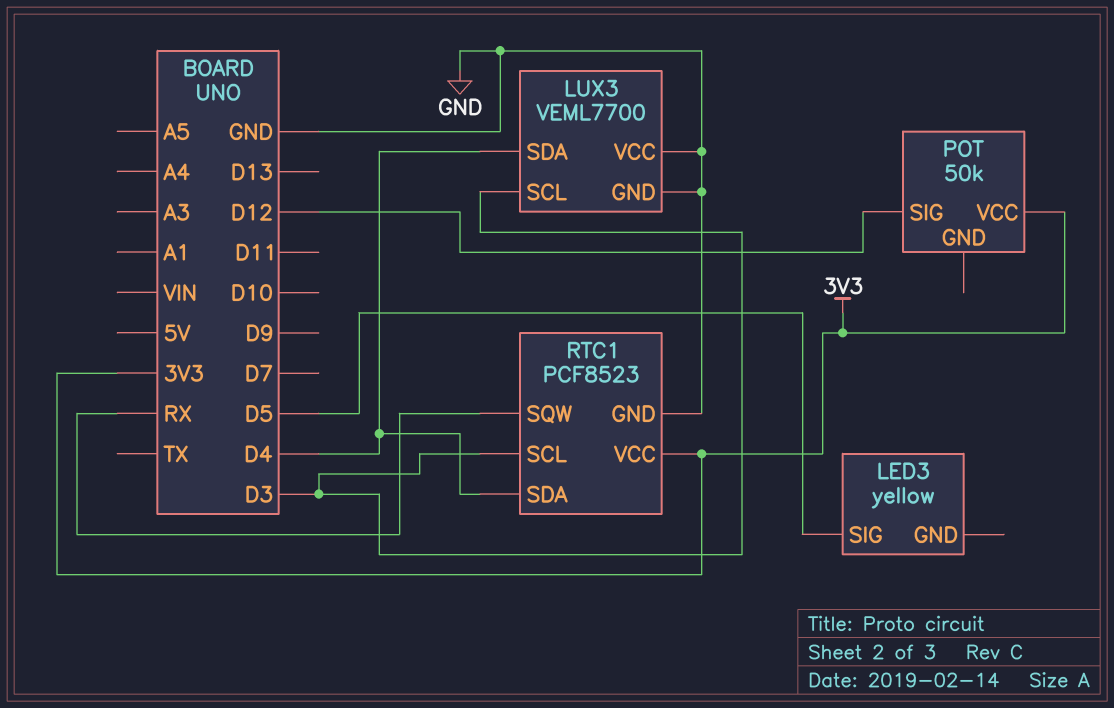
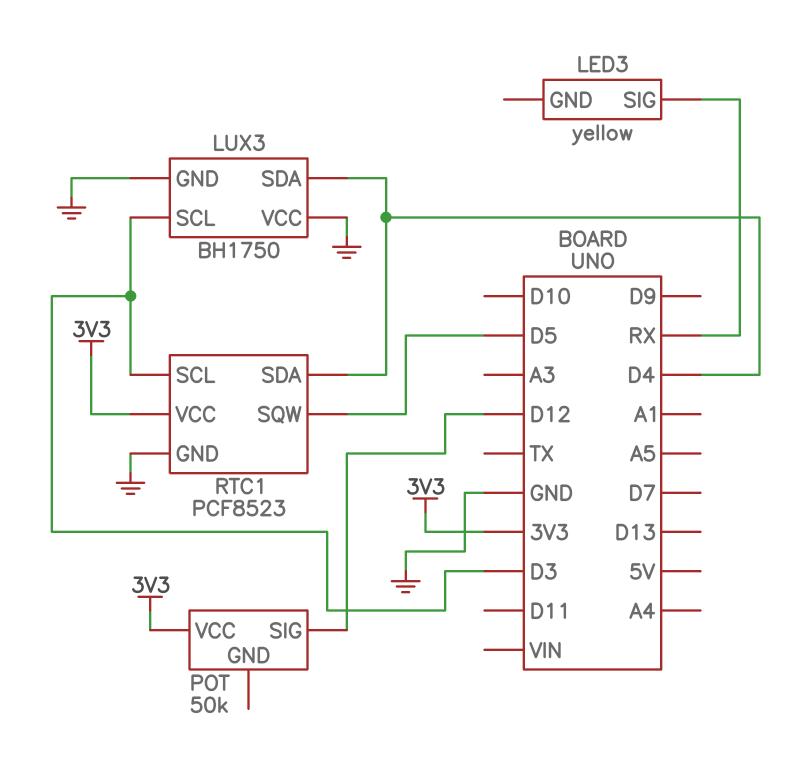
LED3 pin SIG: D5 -> RX
LUX3: VEML7700 -> BH1750
RTC1 pin SQW: RX -> D5

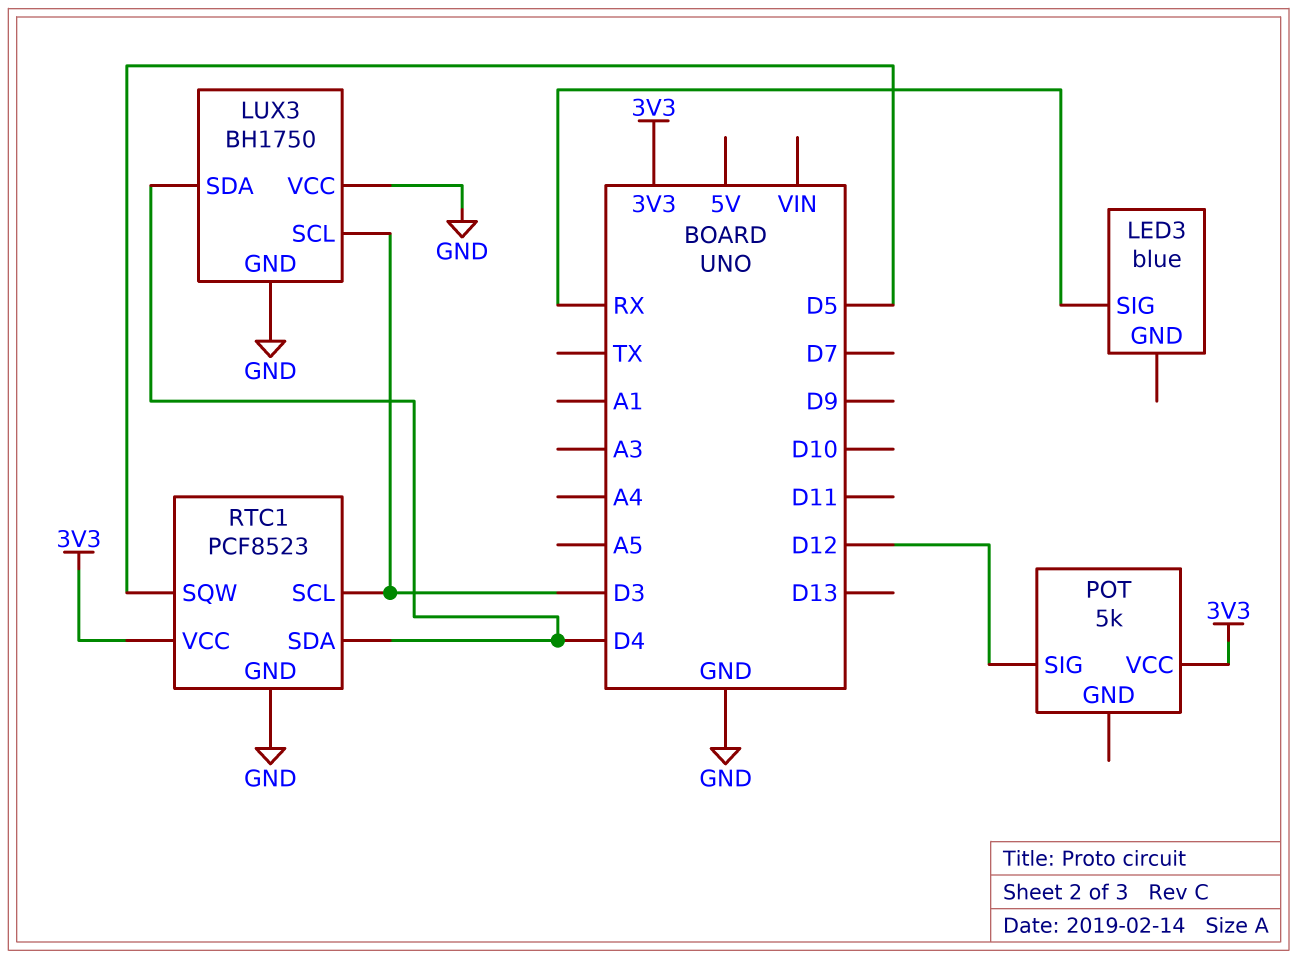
LED3: yellow -> blue
POT: 50k -> 5k

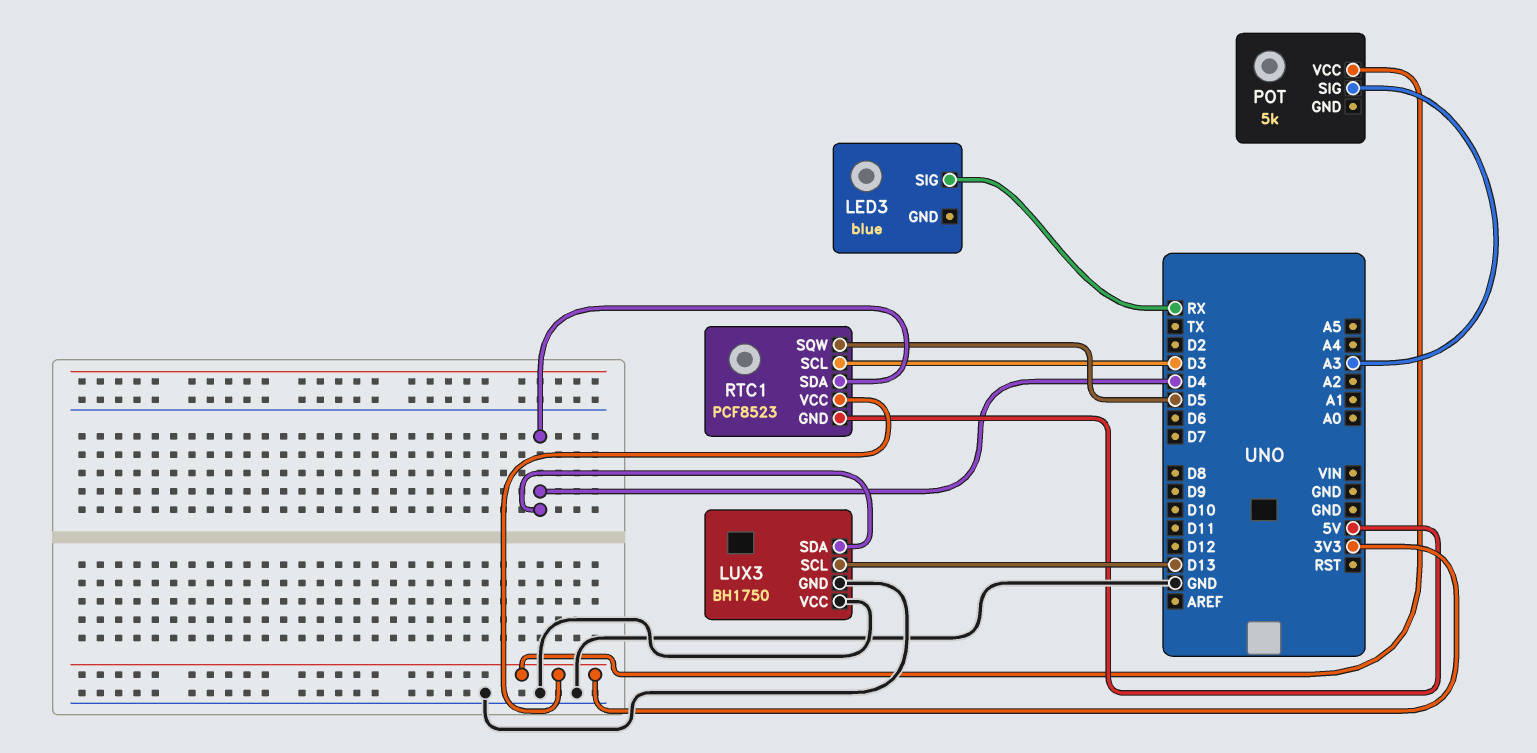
LUX3 pin SCL: D3 -> D13
POT pin SIG: D12 -> A3
RTC1 pin GND: GND -> 5V

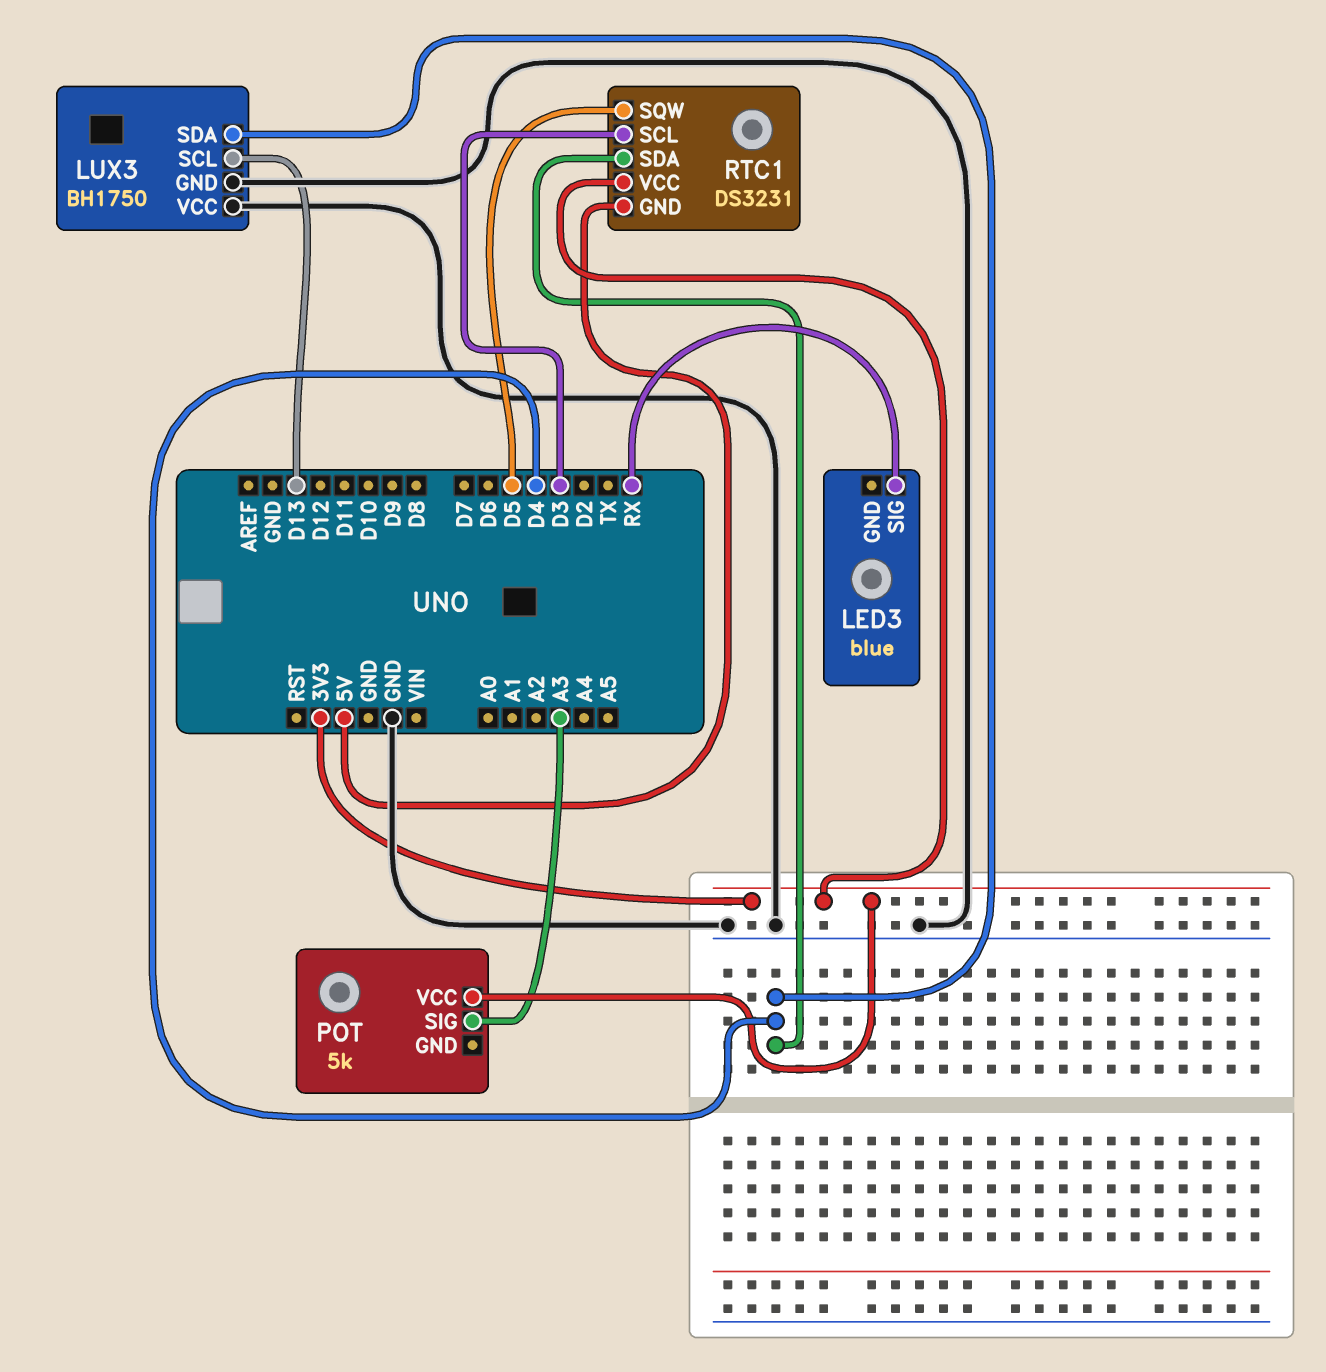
RTC1: PCF8523 -> DS3231

